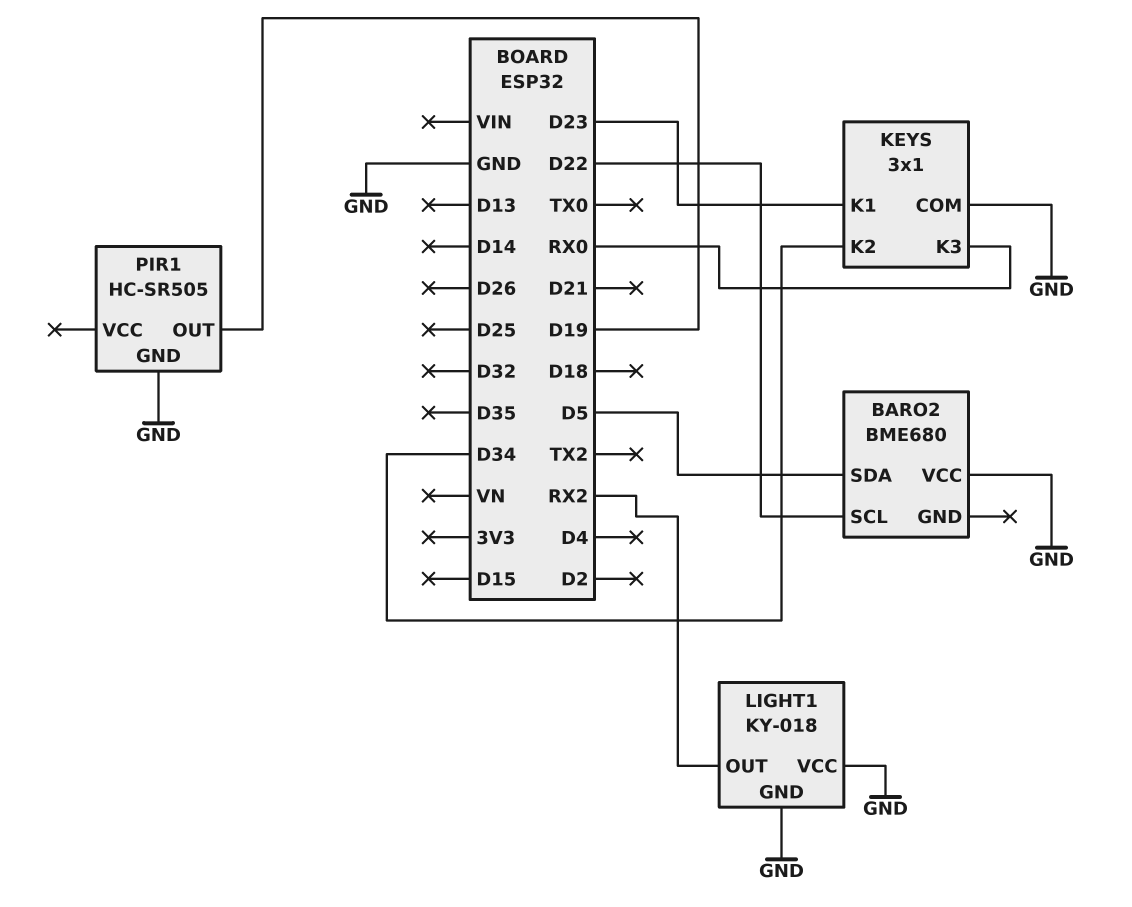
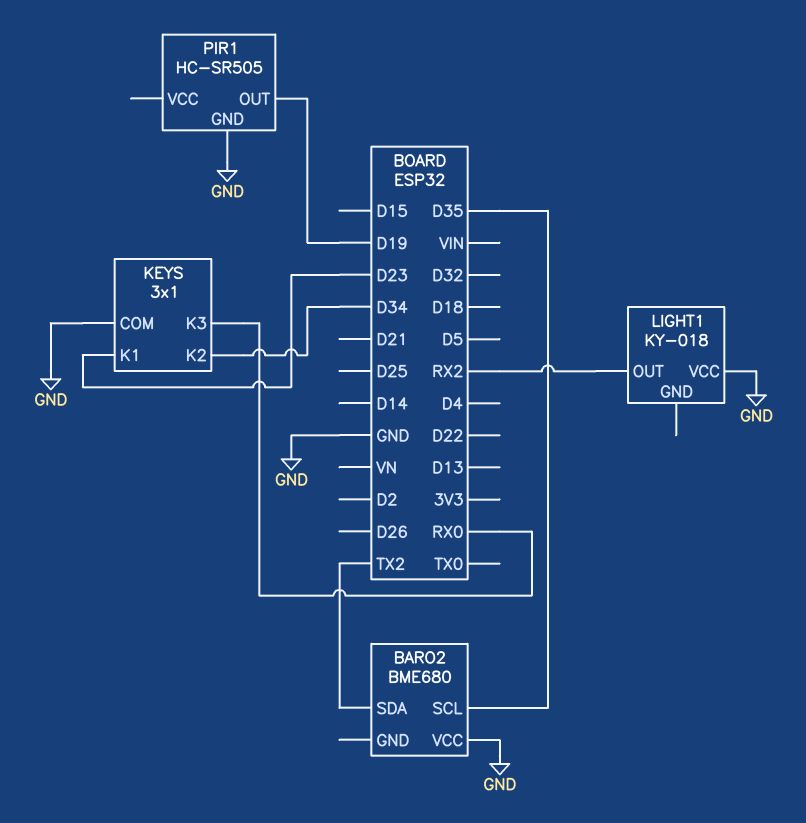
BARO2 pin SCL: D22 -> D35
BARO2 pin SDA: D5 -> TX2
LIGHT1 pin GND: GND -> none

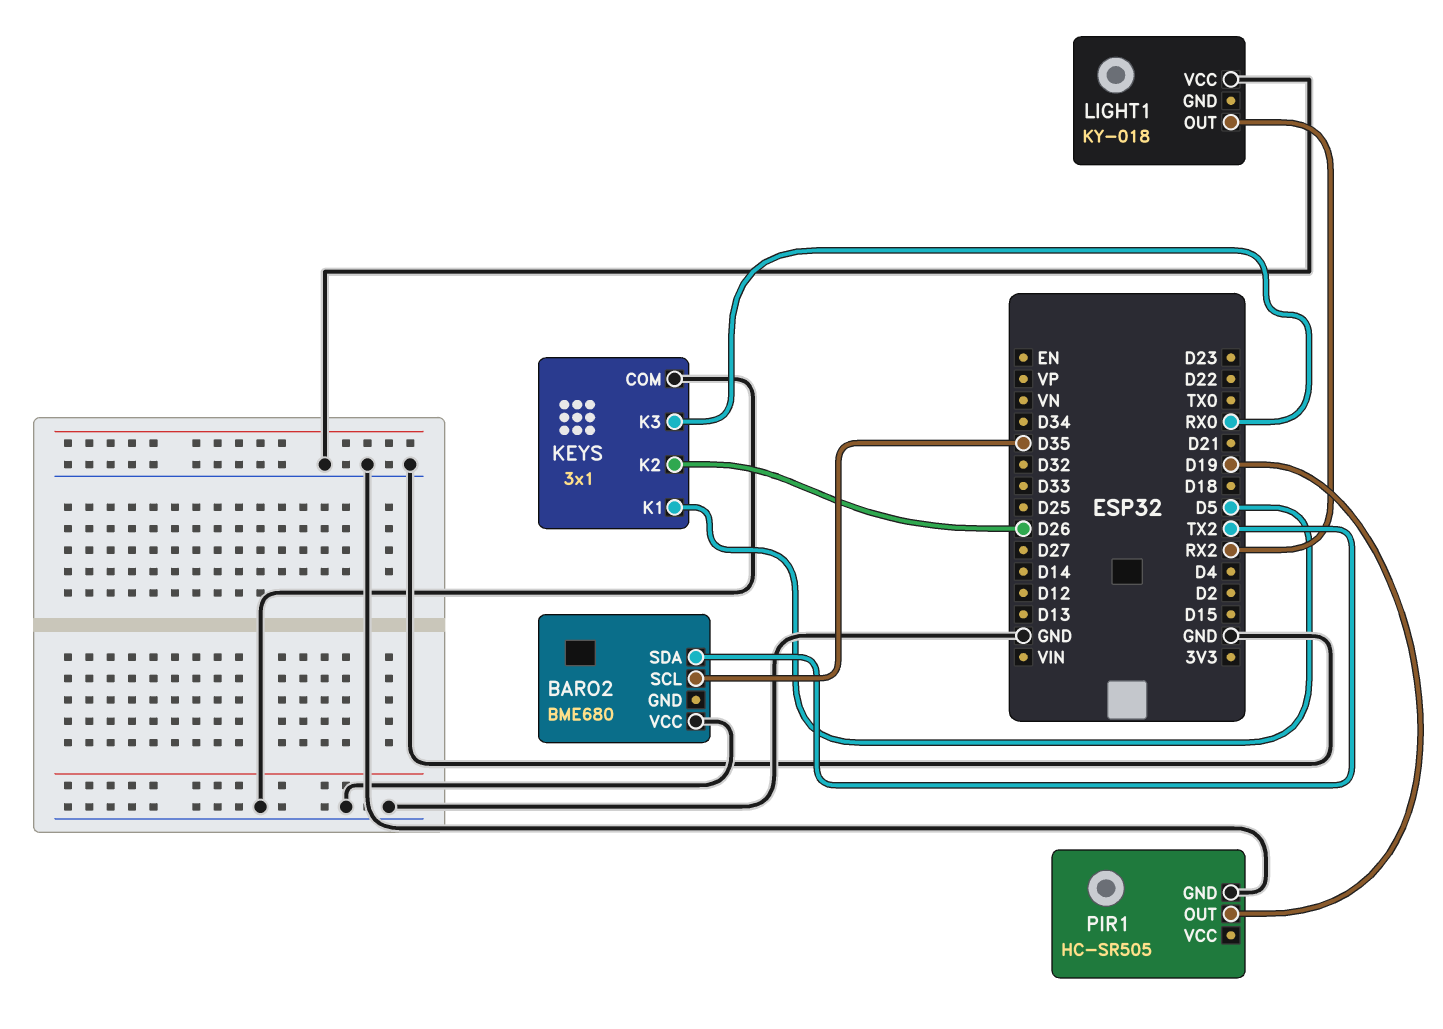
KEYS pin K1: D23 -> D5
KEYS pin K2: D34 -> D26

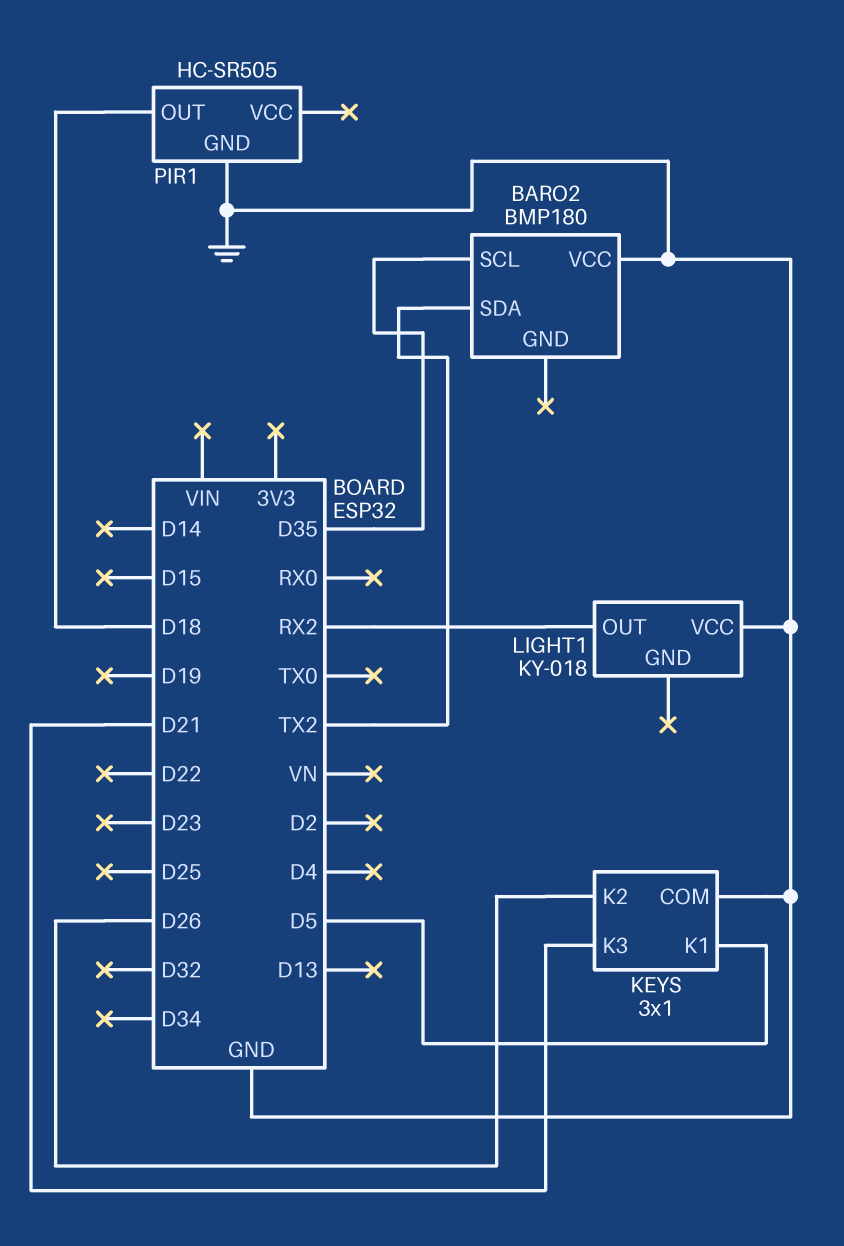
BARO2: BME680 -> BMP180
KEYS pin K3: RX0 -> D21
PIR1 pin OUT: D19 -> D18

